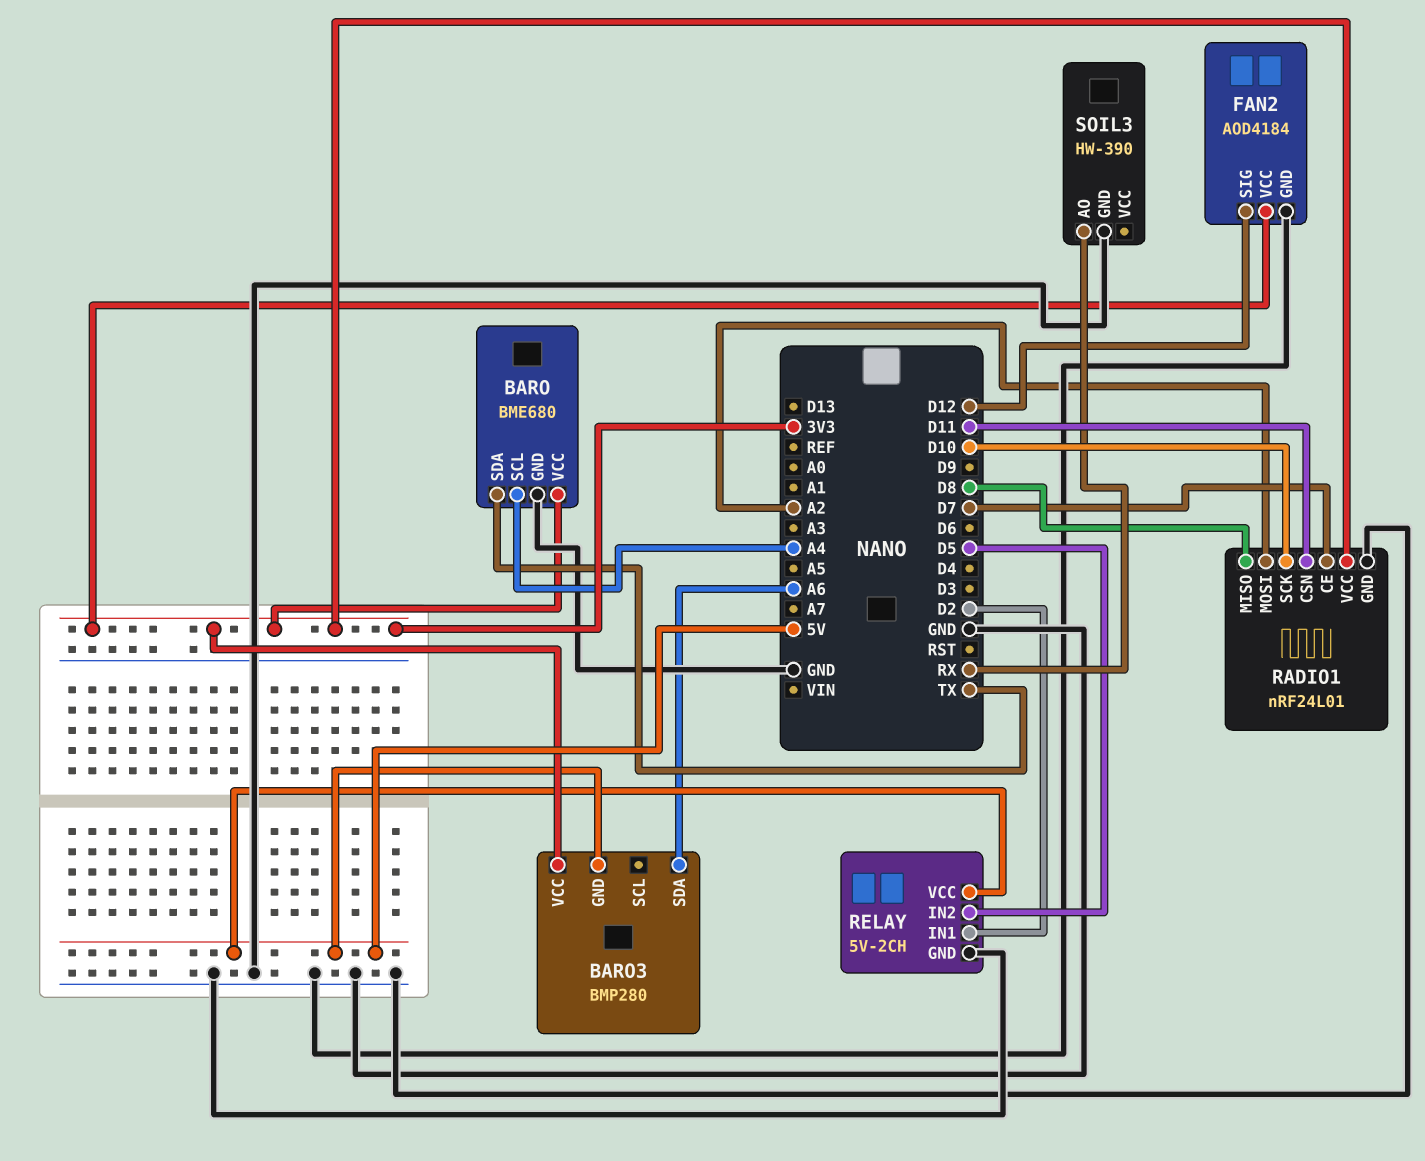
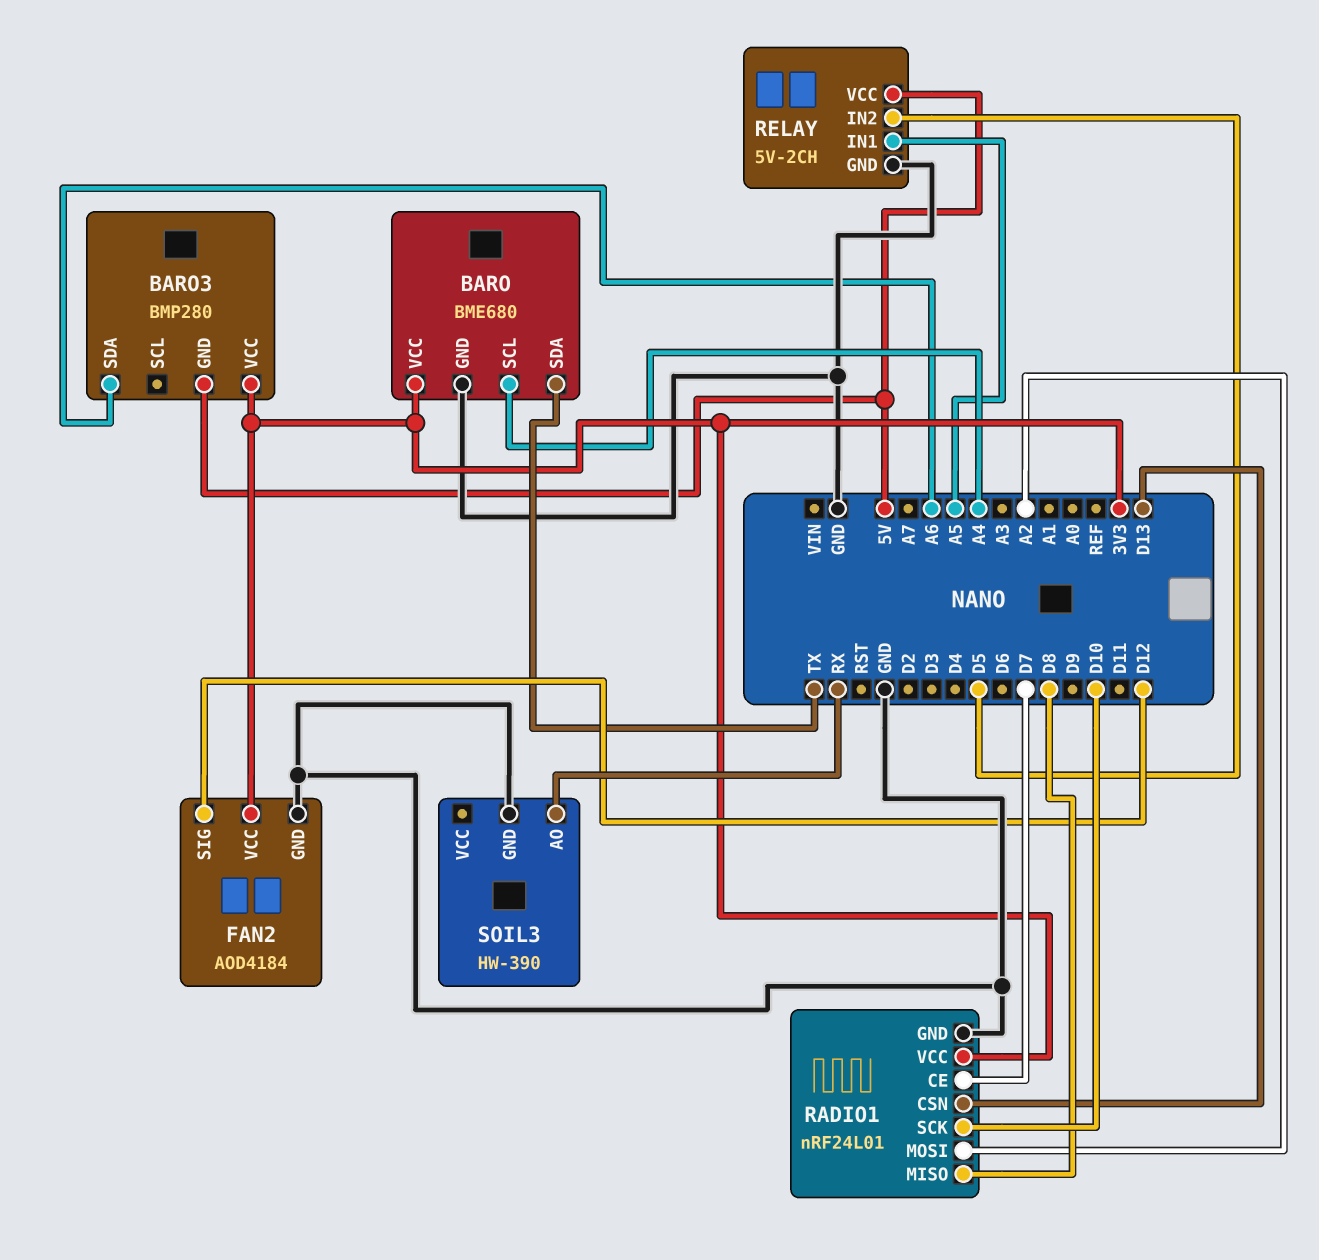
RADIO1 pin CSN: D11 -> D13
RELAY pin IN1: D2 -> A5

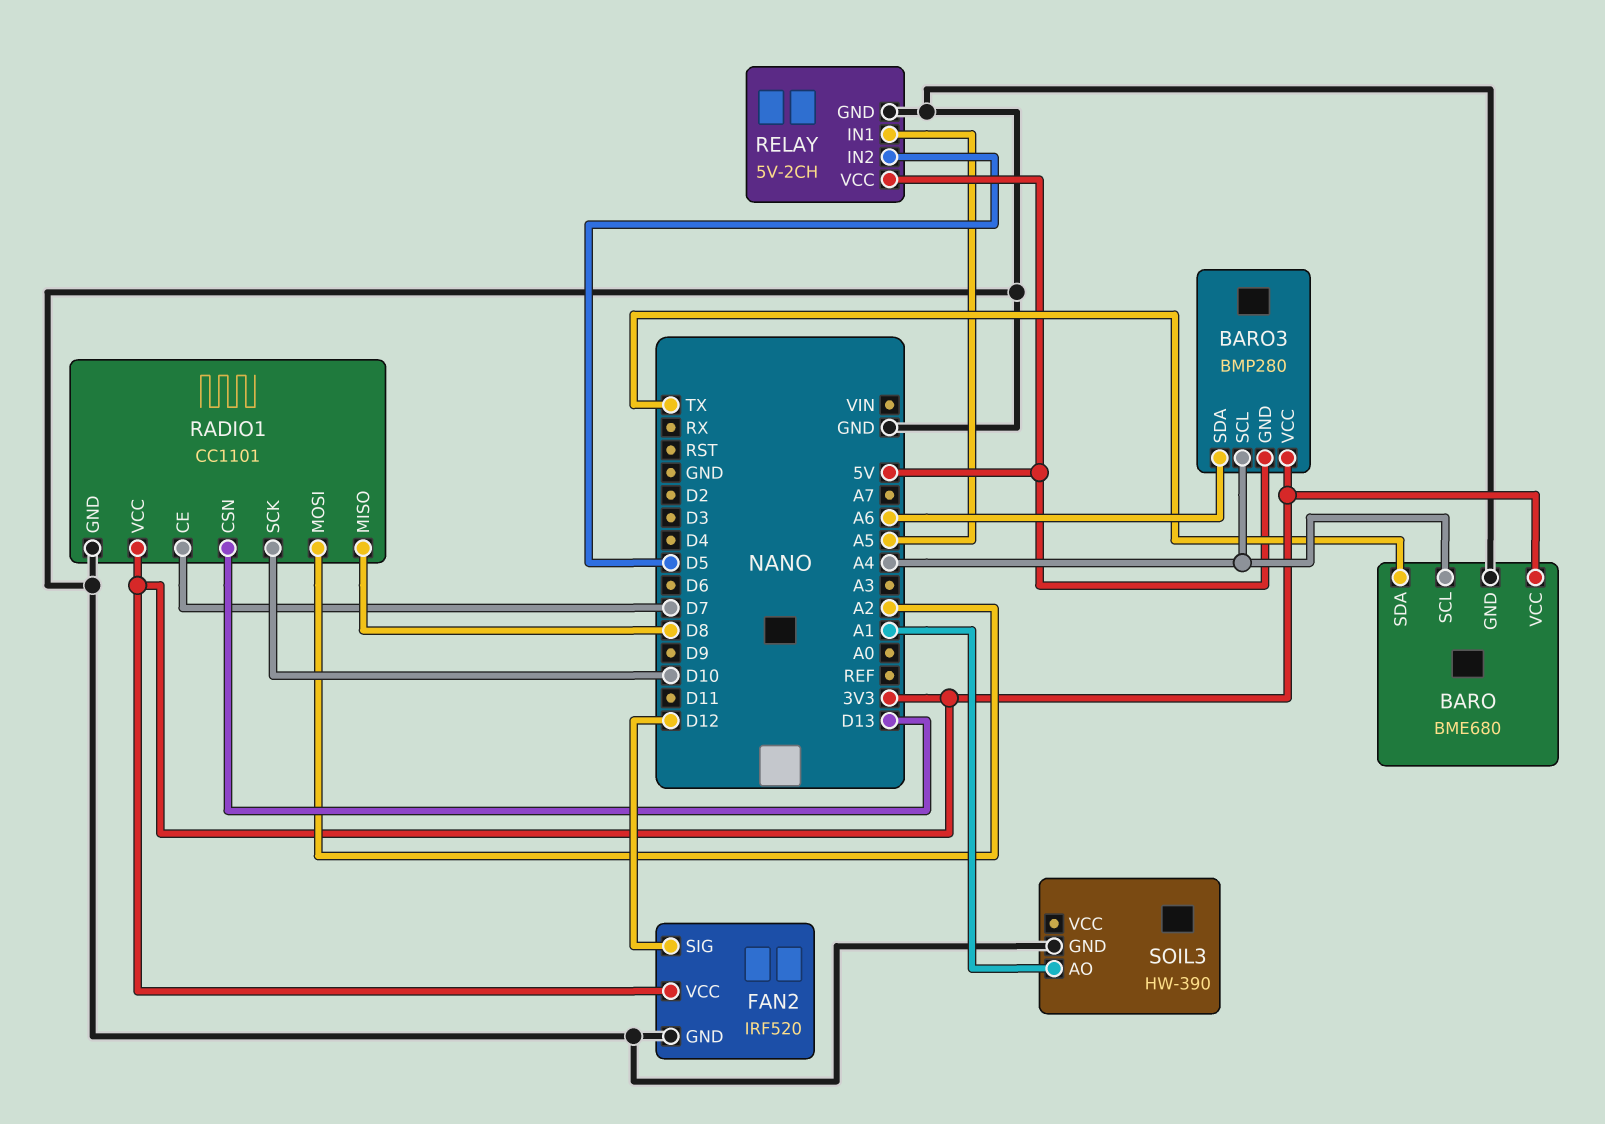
BARO3 pin SCL: none -> A4
FAN2: AOD4184 -> IRF520
RADIO1: nRF24L01 -> CC1101
SOIL3 pin AO: RX -> A1

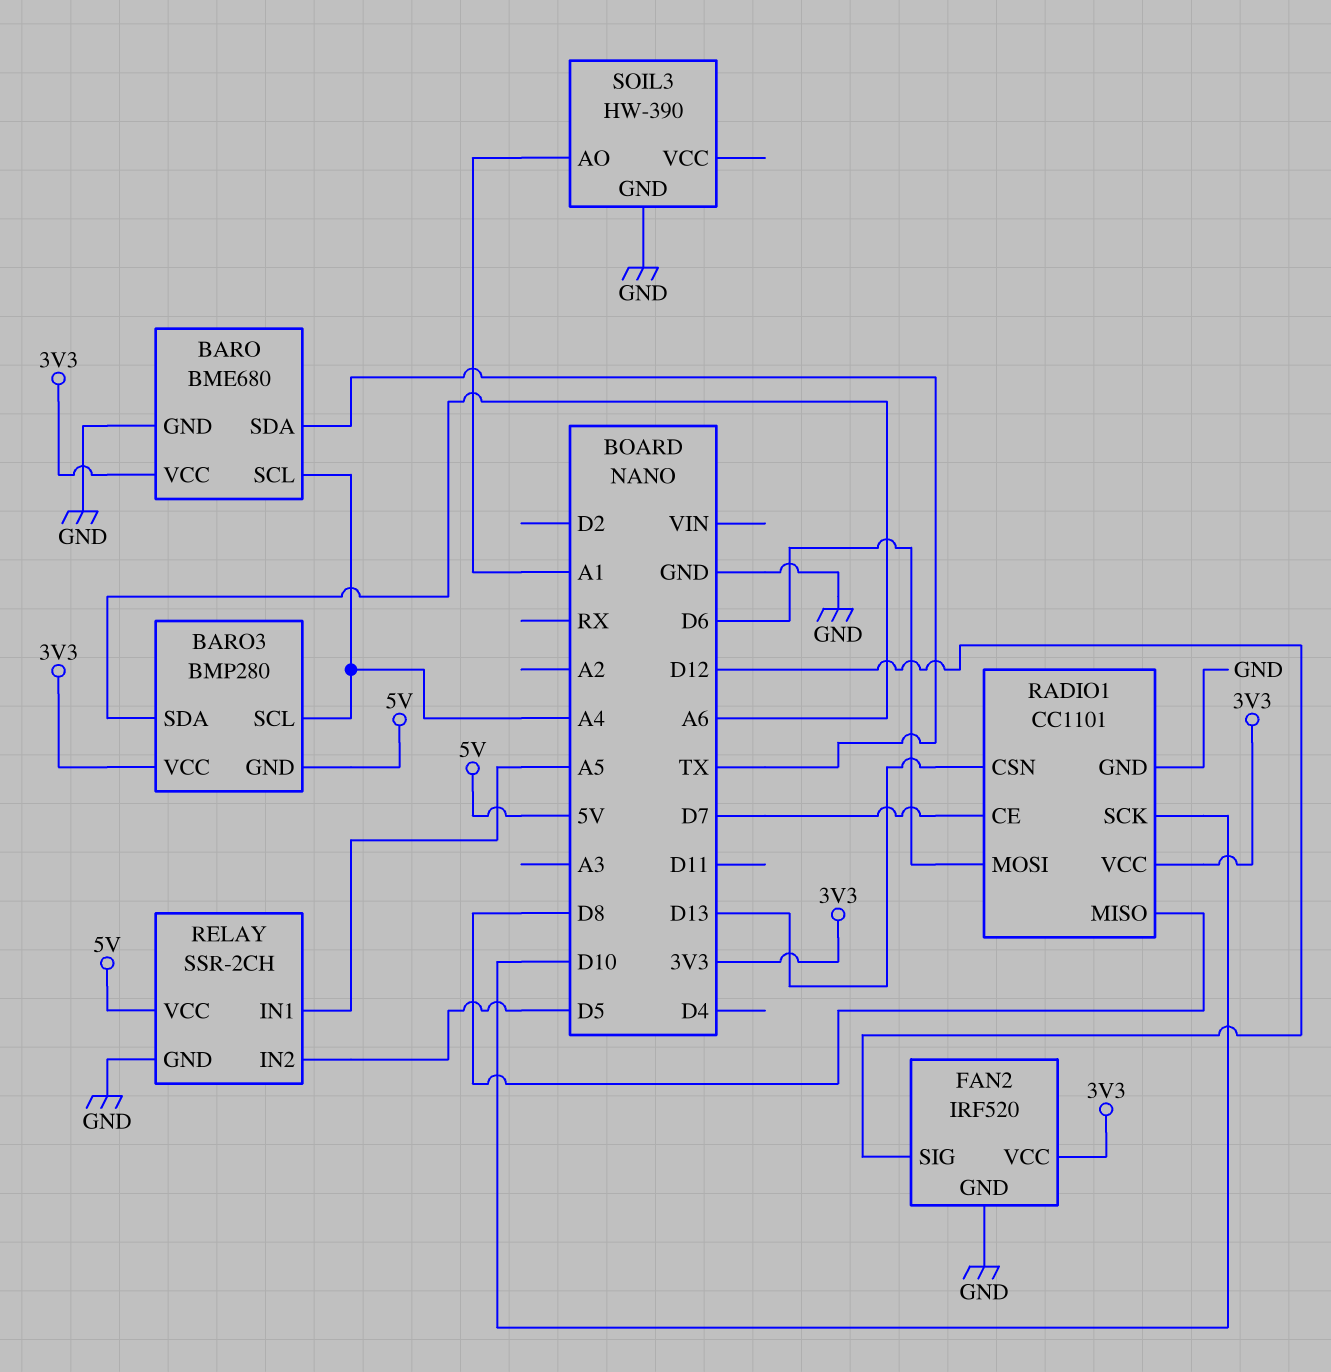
RADIO1 pin MOSI: A2 -> D6
RELAY: 5V-2CH -> SSR-2CH

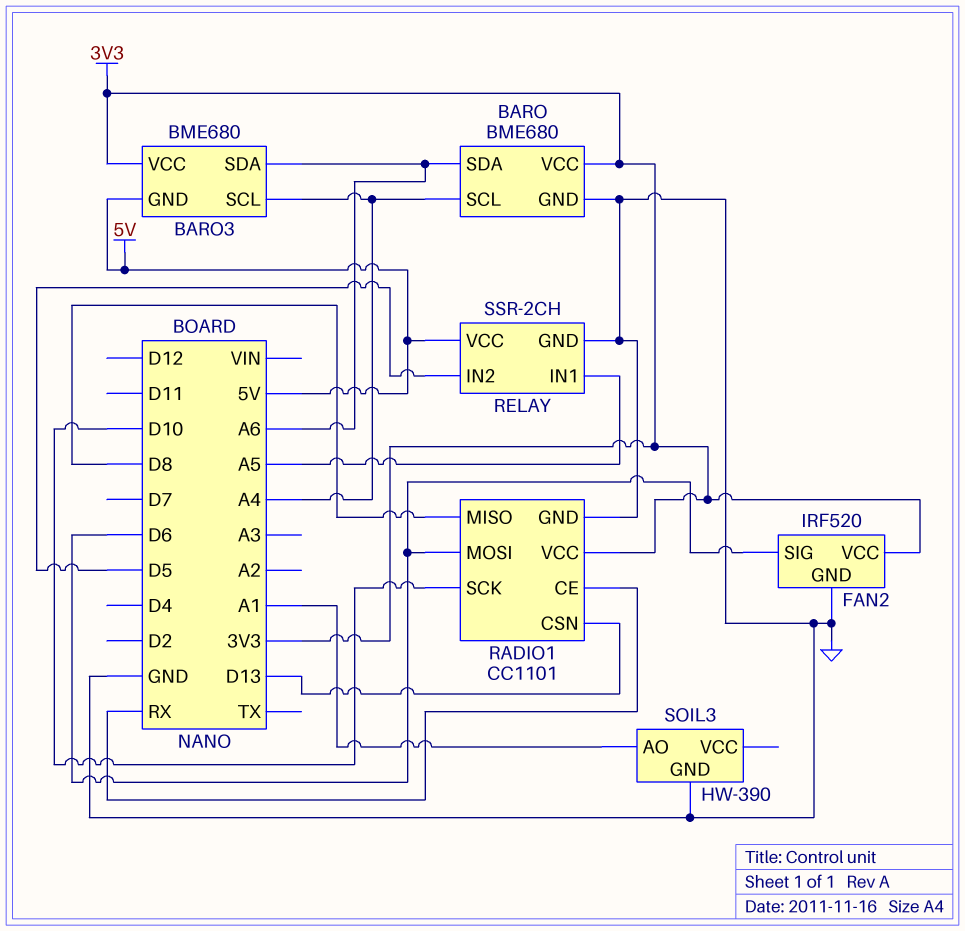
BARO pin SDA: TX -> A6
BARO3: BMP280 -> BME680
FAN2 pin SIG: D12 -> D6
RADIO1 pin CE: D7 -> RX

